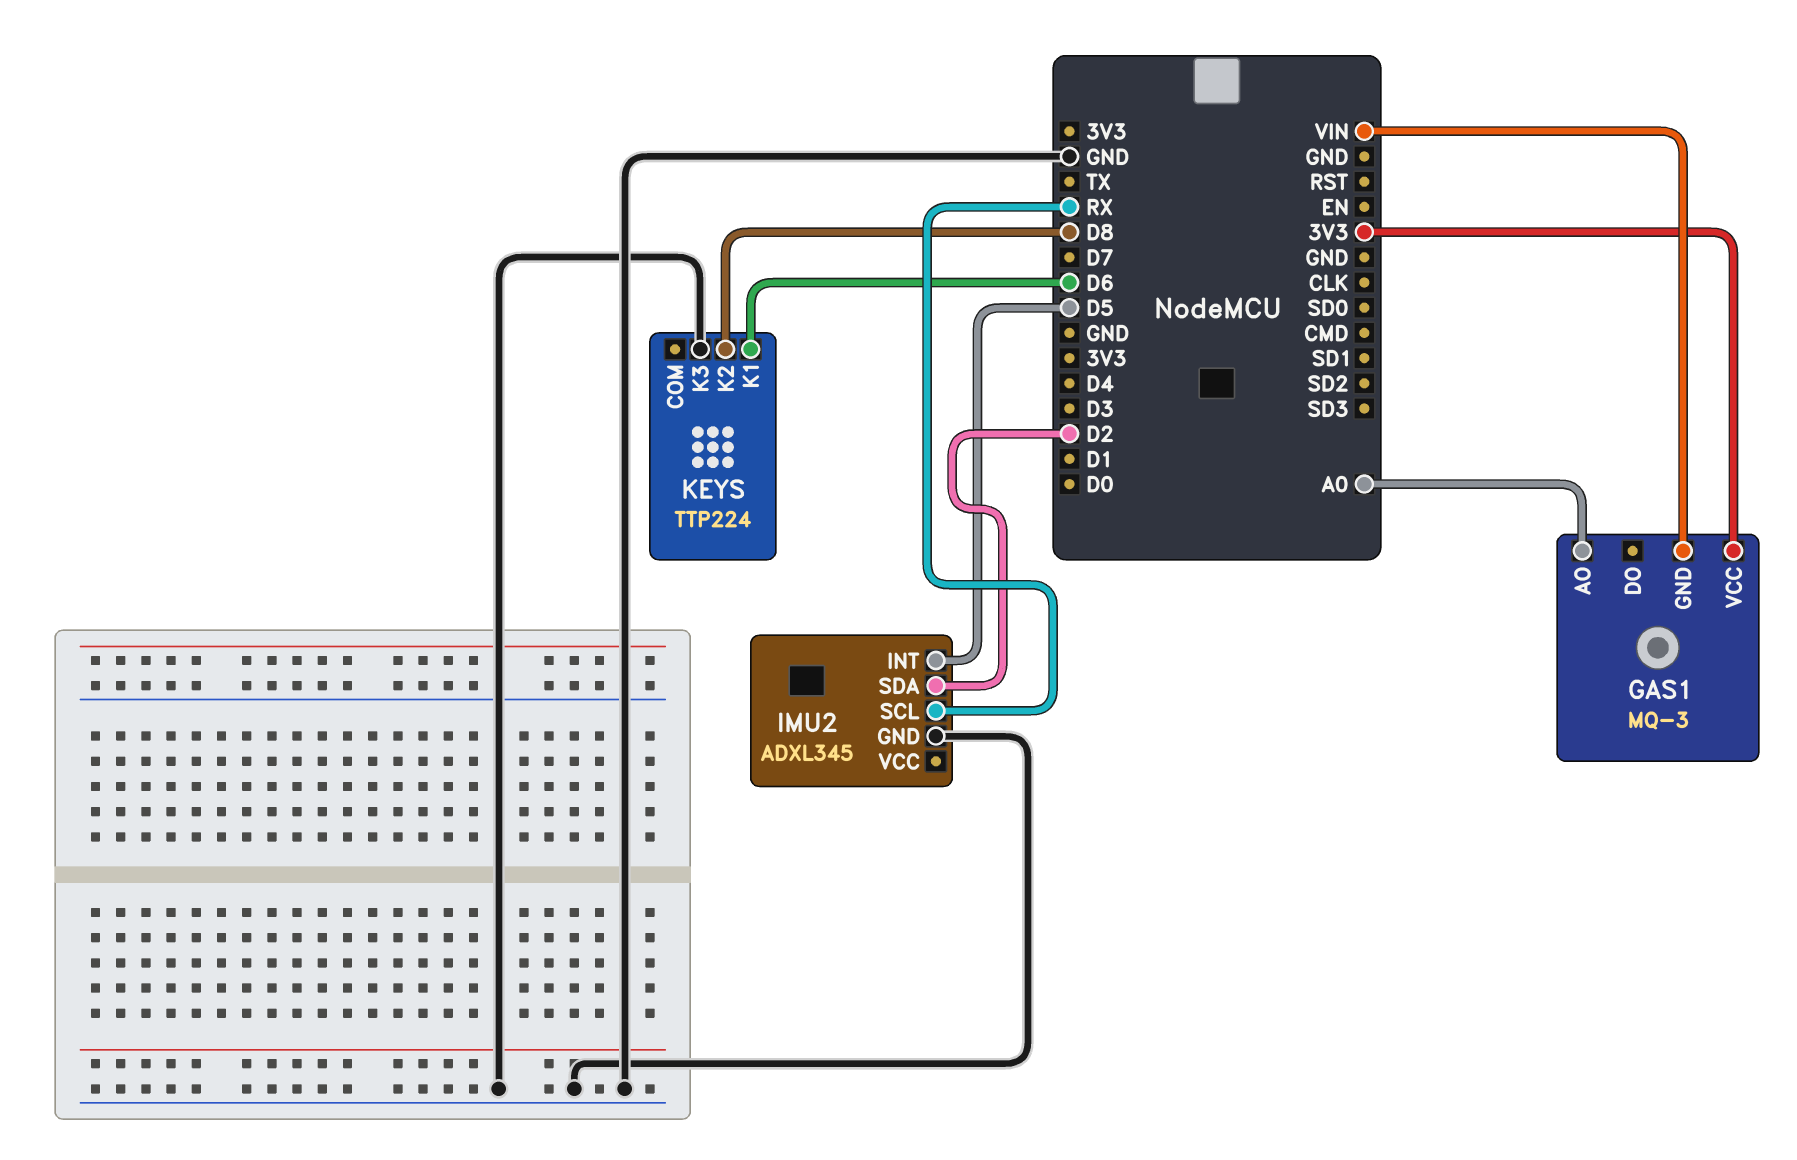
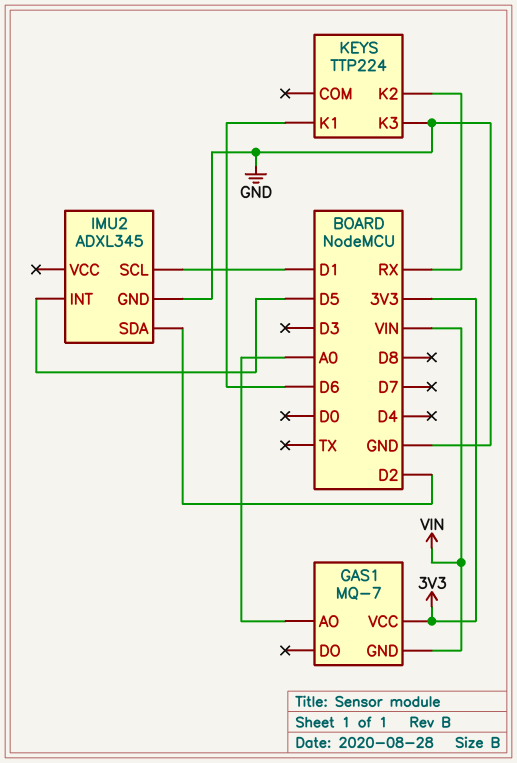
GAS1: MQ-3 -> MQ-7
IMU2 pin SCL: RX -> D1
KEYS pin K2: D8 -> RX

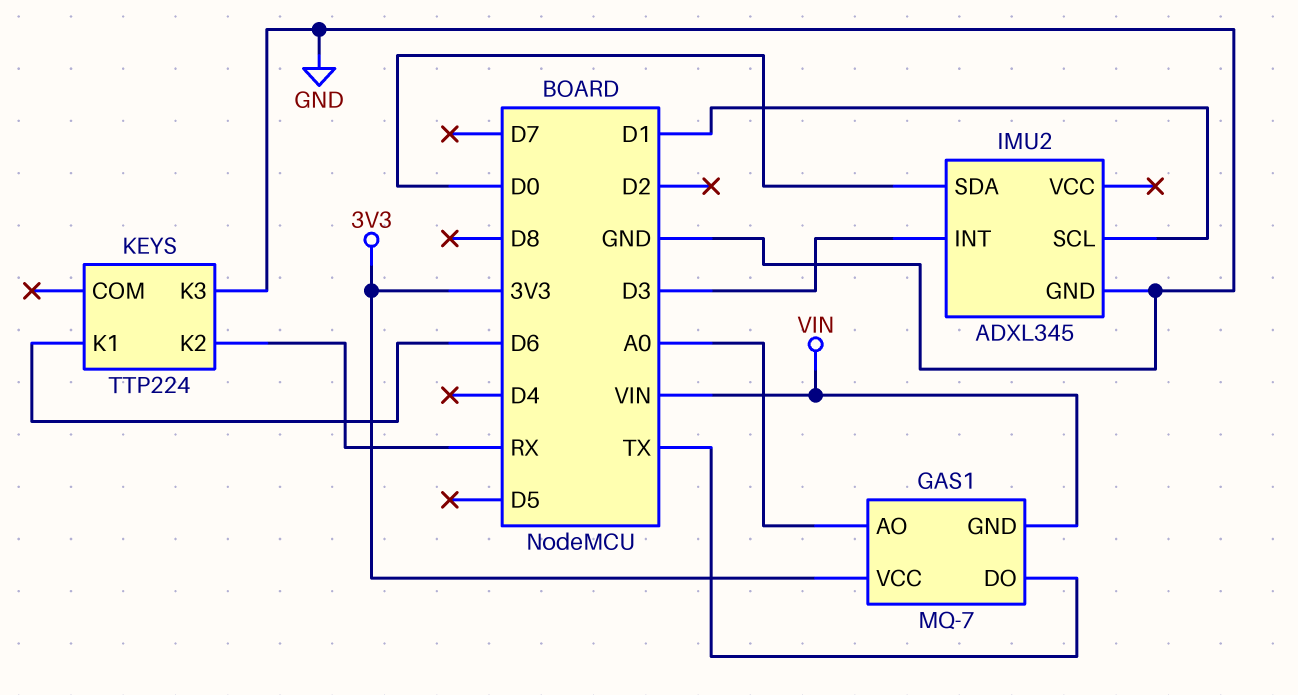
GAS1 pin DO: none -> TX
IMU2 pin INT: D5 -> D3
IMU2 pin SDA: D2 -> D0

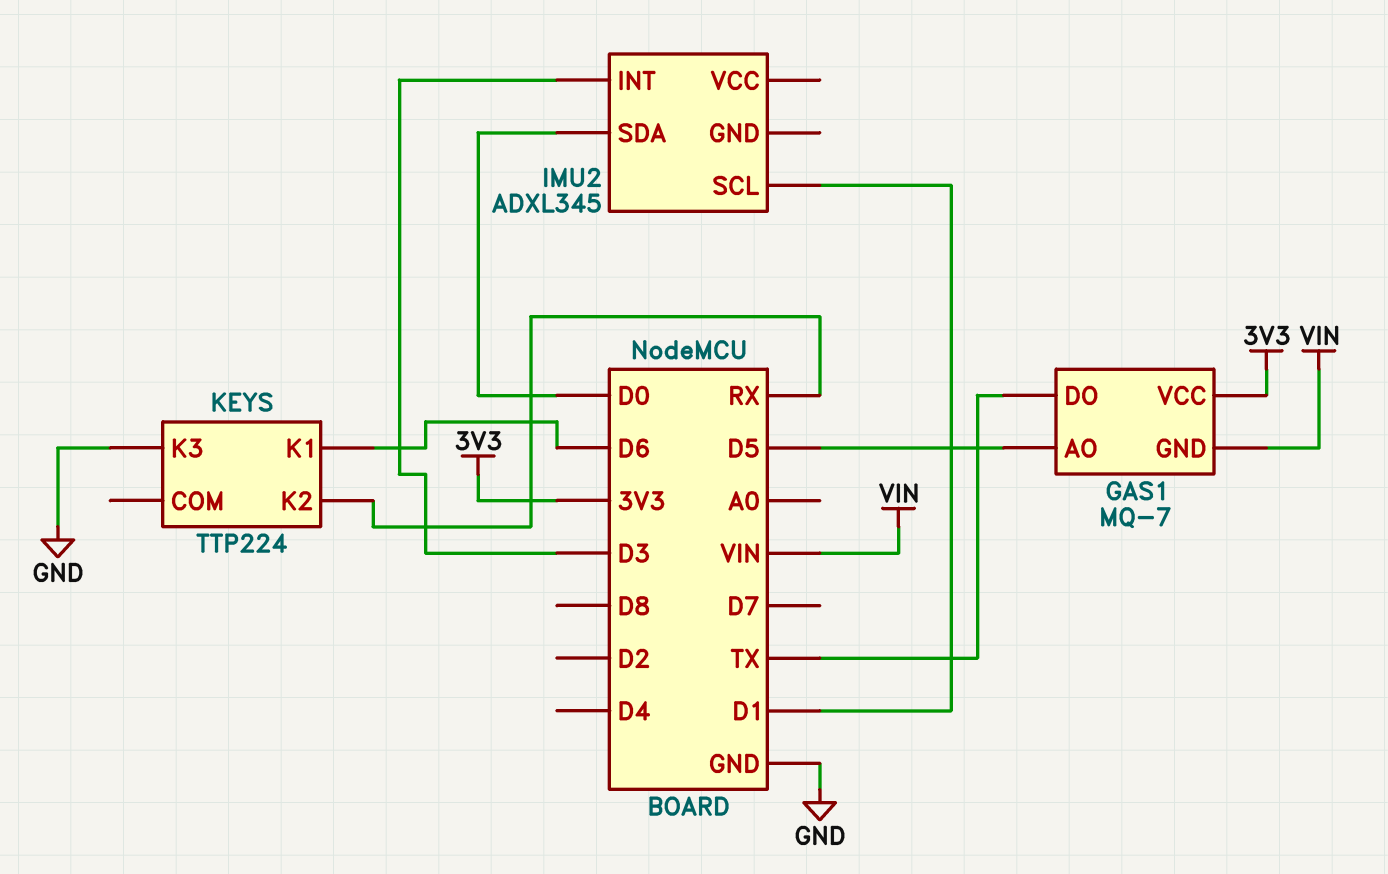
GAS1 pin AO: A0 -> D5
IMU2 pin GND: GND -> none

